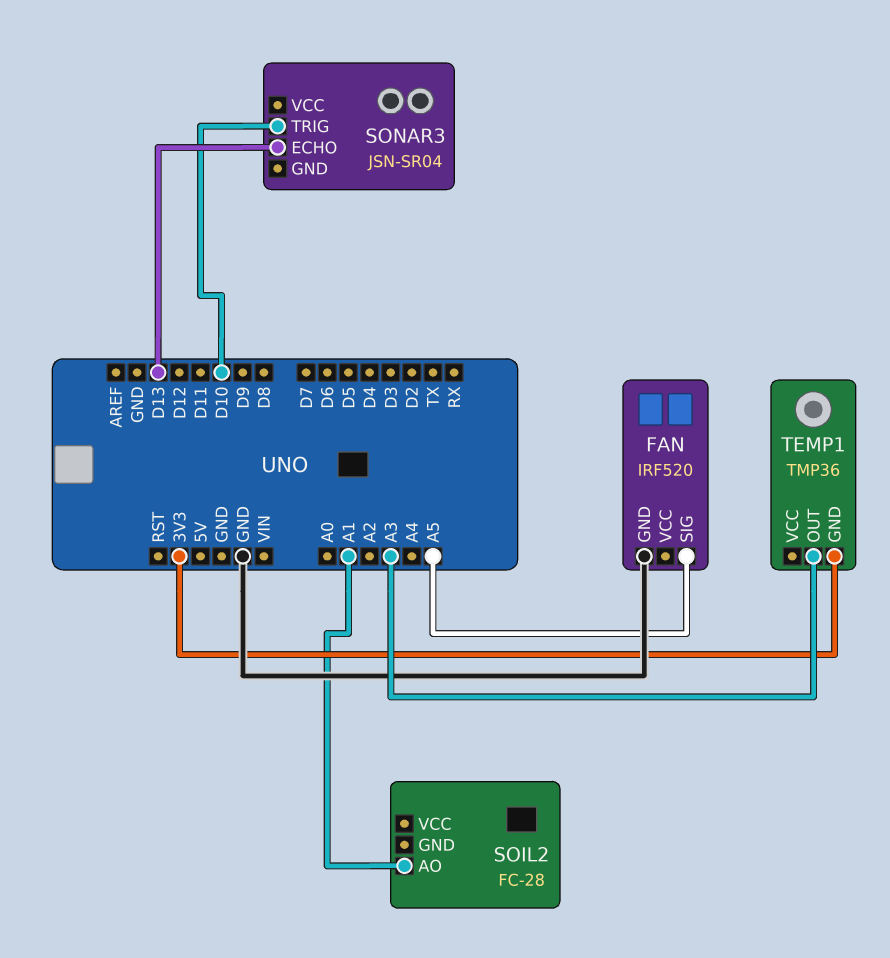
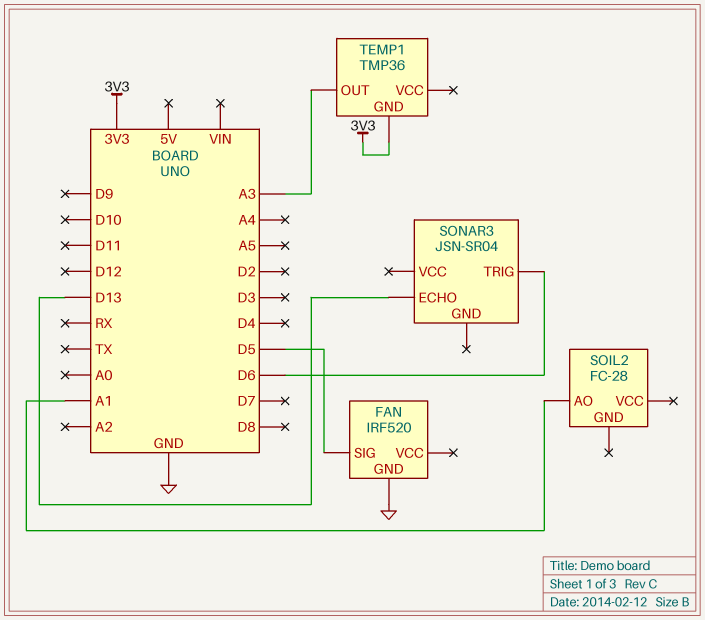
FAN pin SIG: A5 -> D5
SONAR3 pin TRIG: D10 -> D6

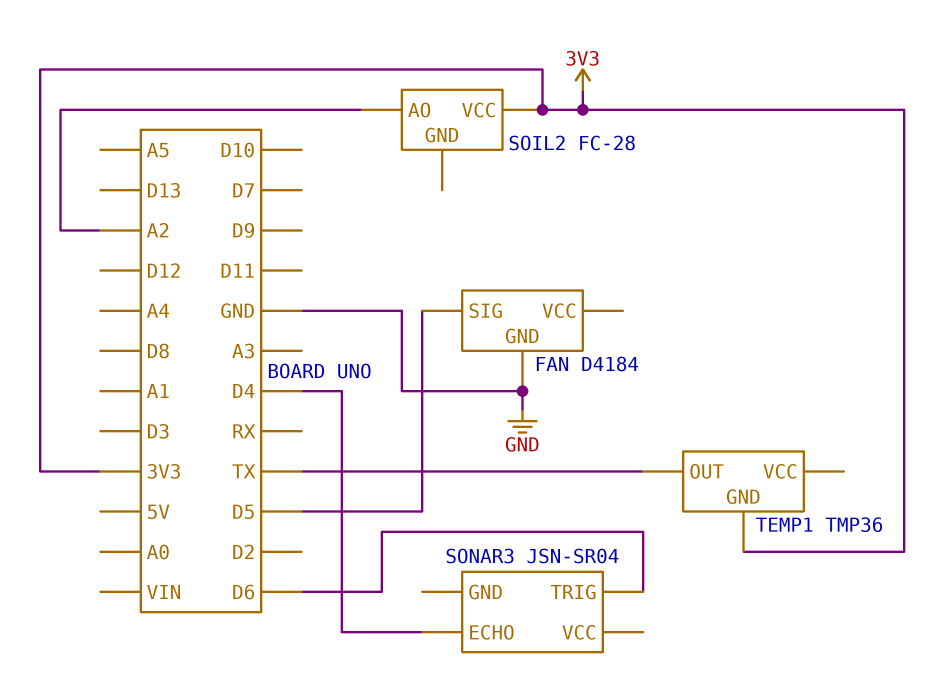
FAN: IRF520 -> D4184
SOIL2 pin AO: A1 -> A2
SOIL2 pin VCC: none -> 3V3
SONAR3 pin ECHO: D13 -> D4
TEMP1 pin OUT: A3 -> TX

